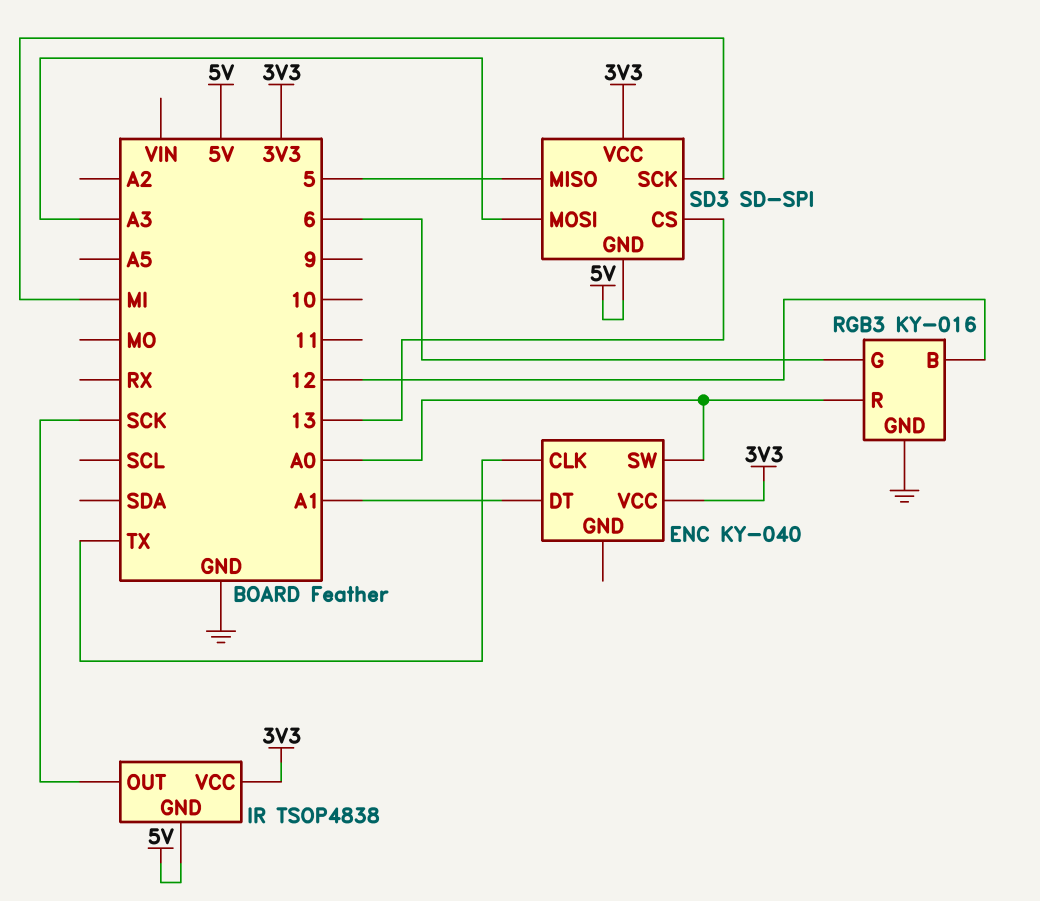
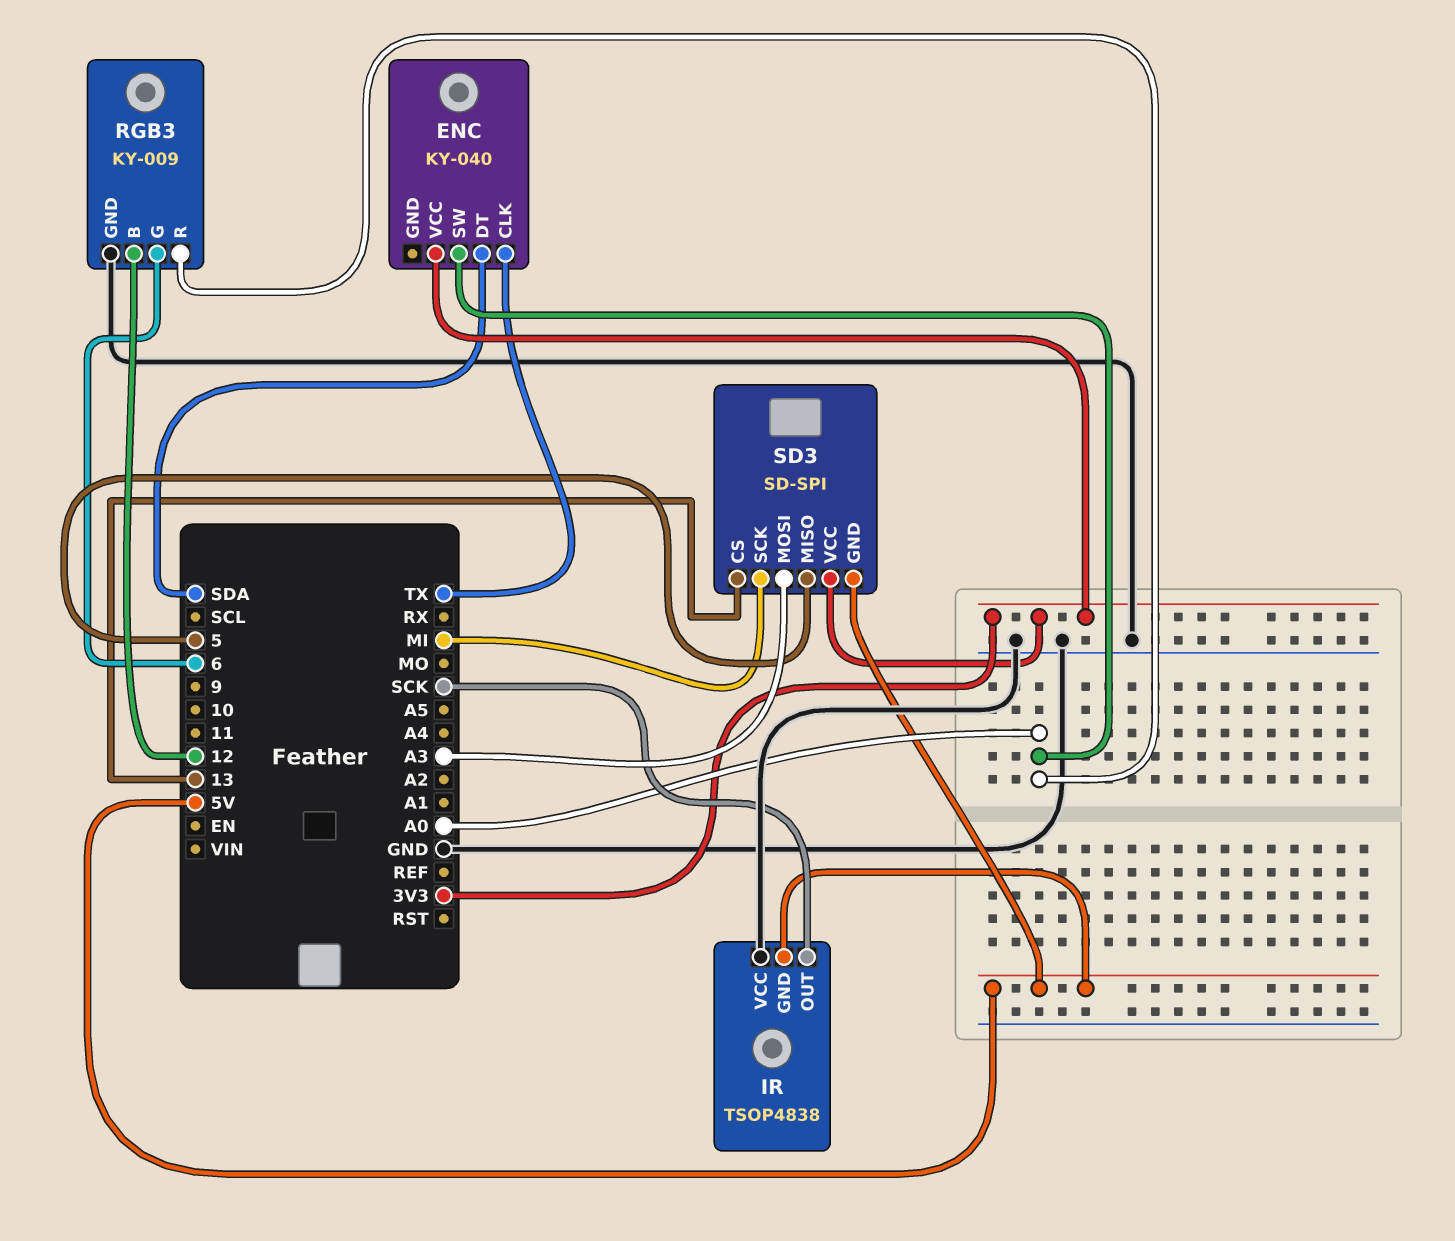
ENC pin DT: A1 -> SDA
IR pin VCC: 3V3 -> GND
RGB3: KY-016 -> KY-009

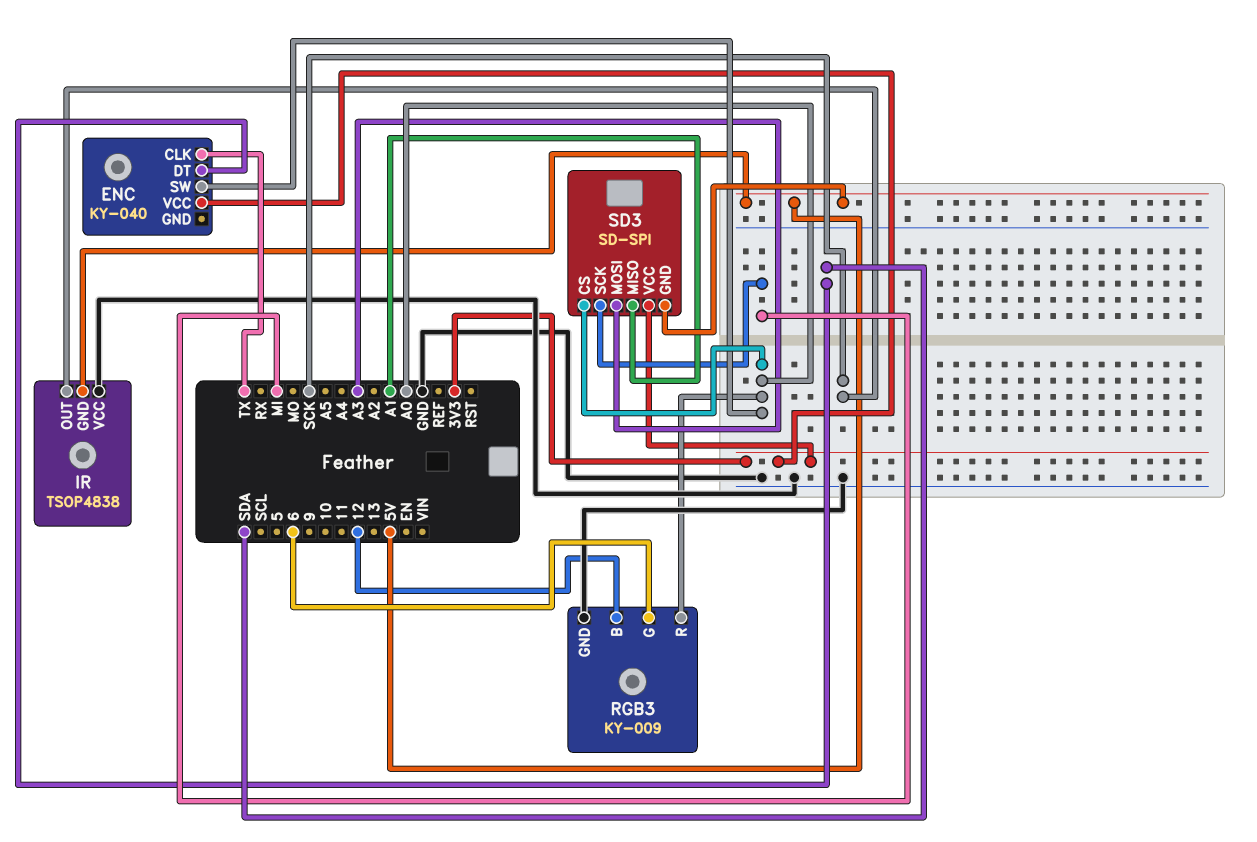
SD3 pin CS: 13 -> A0
SD3 pin MISO: 5 -> A1

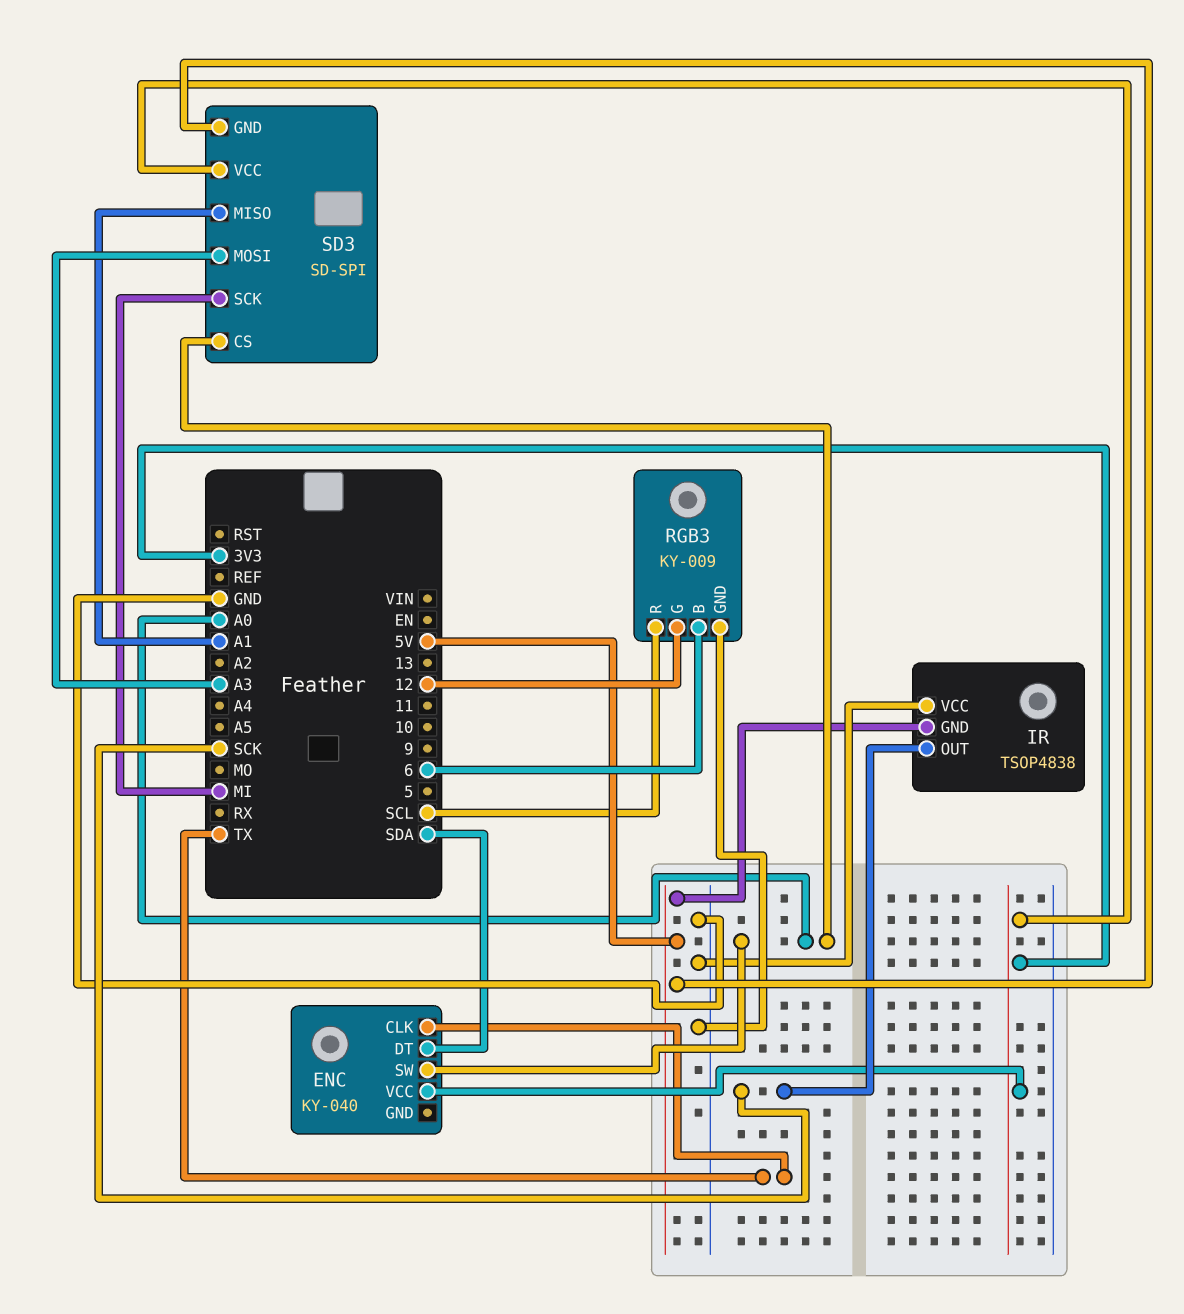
RGB3 pin B: 12 -> 6
RGB3 pin G: 6 -> 12
RGB3 pin R: A0 -> SCL

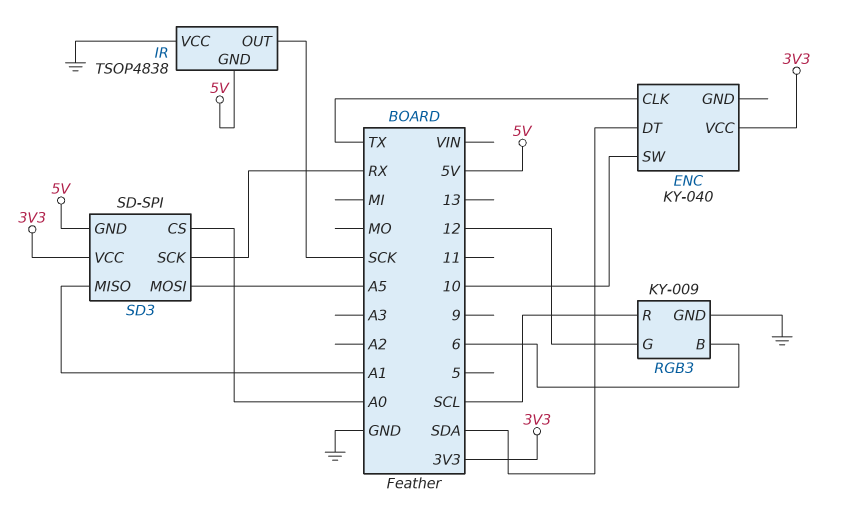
ENC pin SW: A0 -> 10
SD3 pin MOSI: A3 -> A5
SD3 pin SCK: MI -> RX

